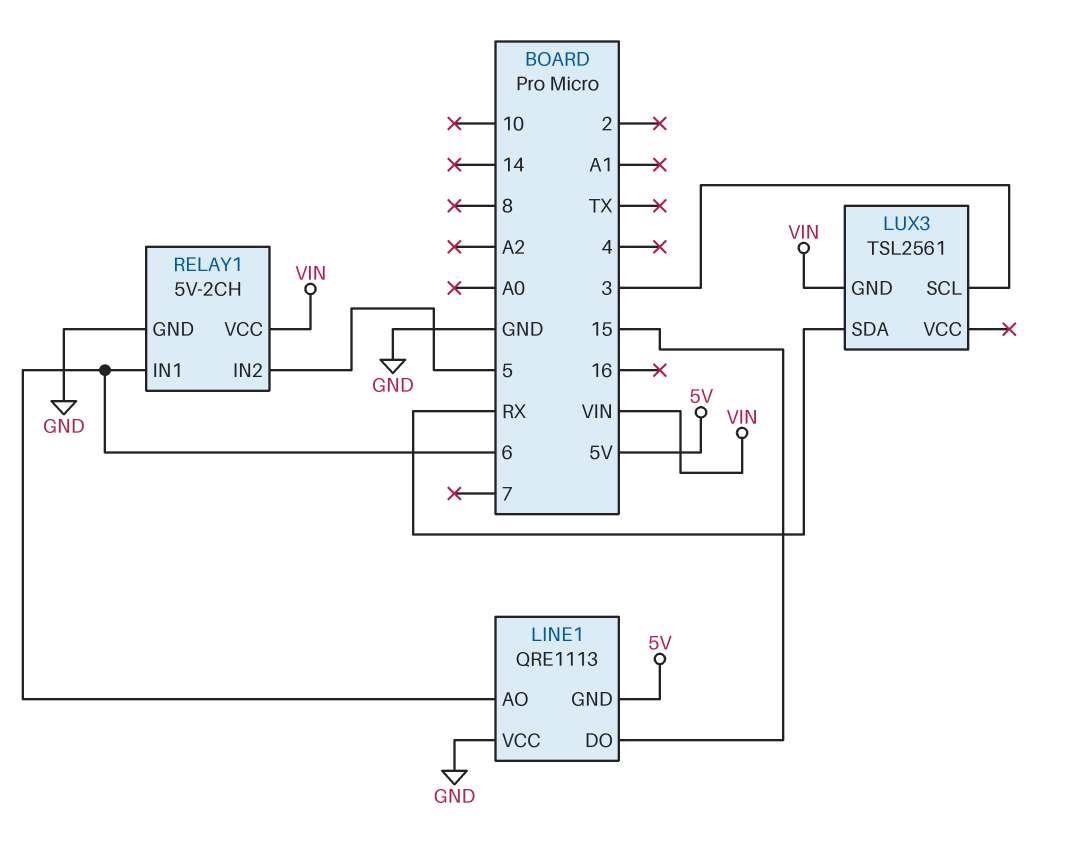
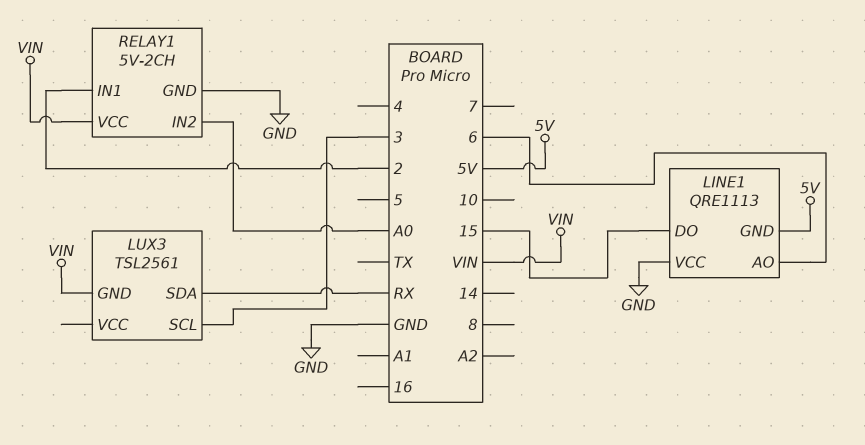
RELAY1 pin IN1: 6 -> 2
RELAY1 pin IN2: 5 -> A0

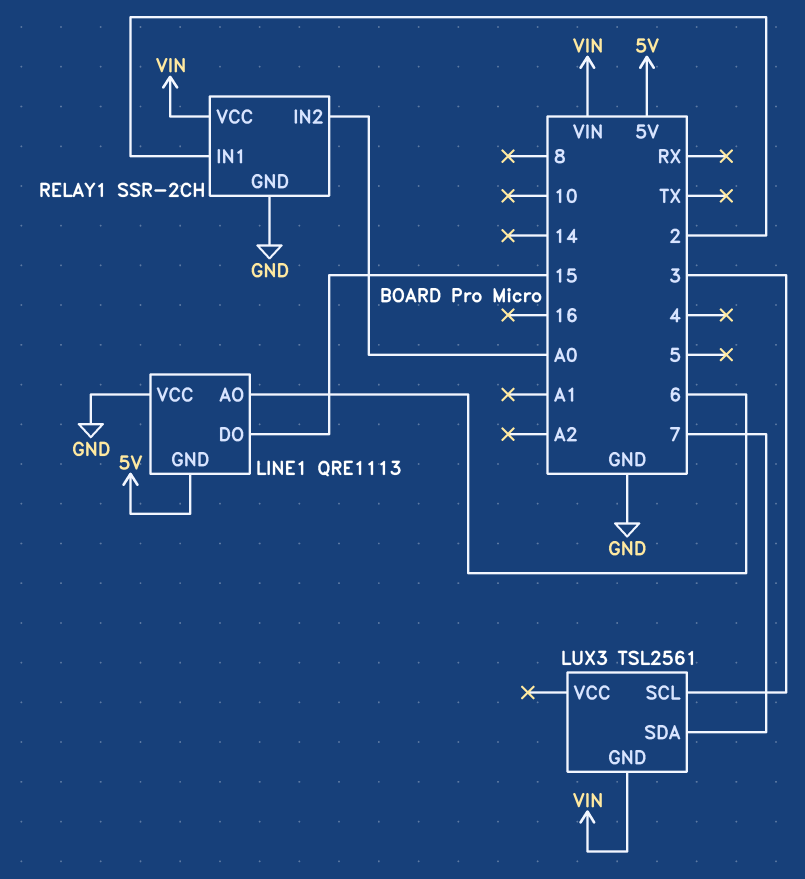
LUX3 pin SDA: RX -> 7
RELAY1: 5V-2CH -> SSR-2CH

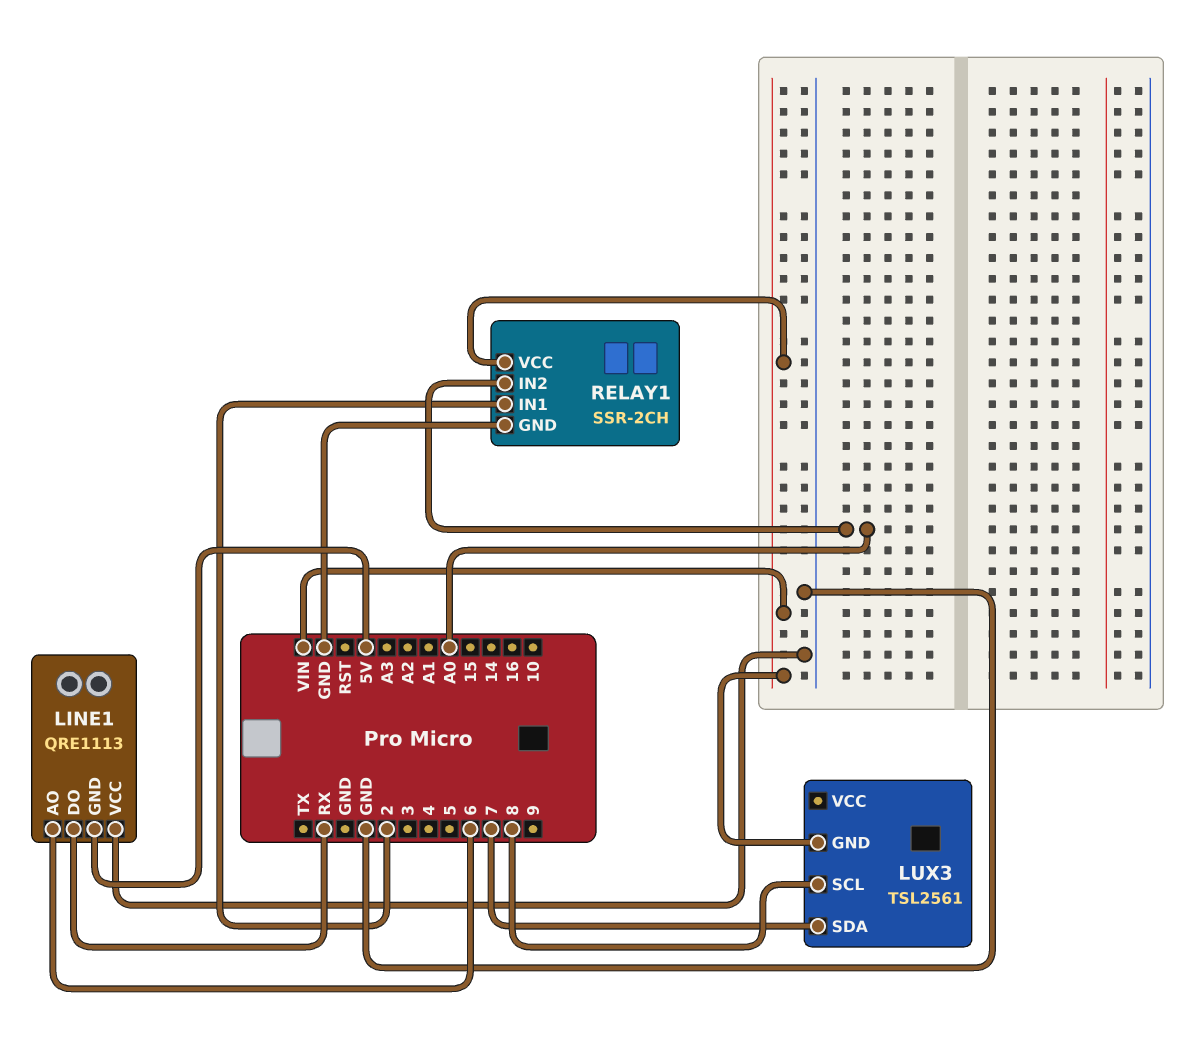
LINE1 pin DO: 15 -> RX
LUX3 pin SCL: 3 -> 8

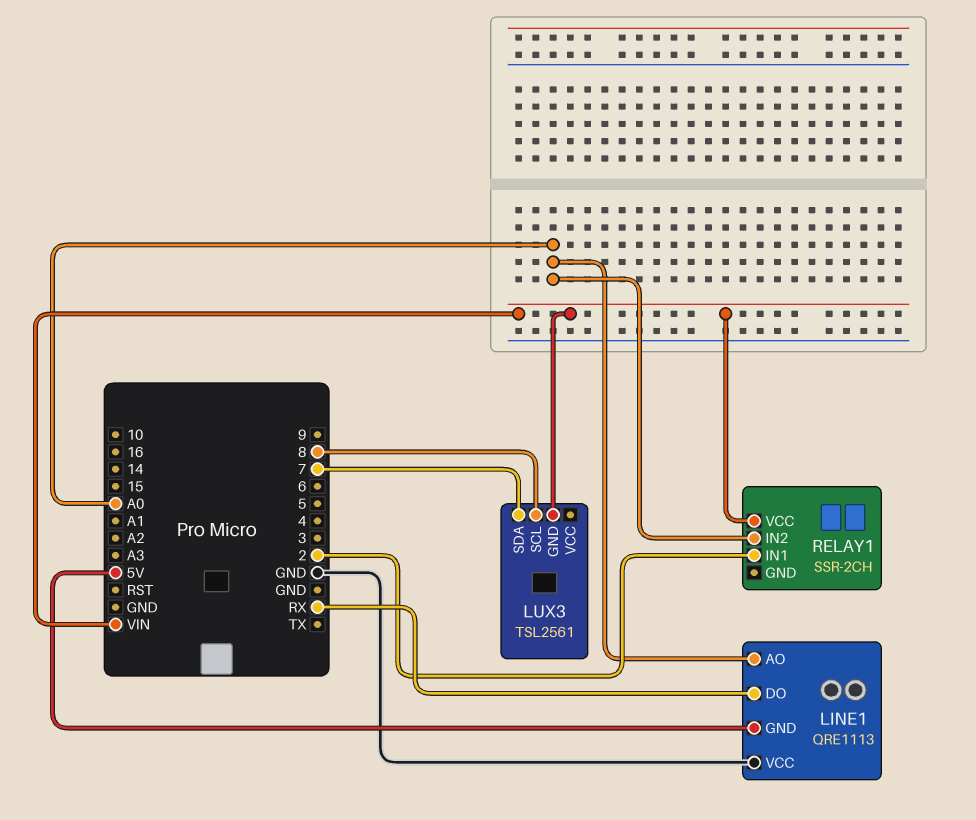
LINE1 pin AO: 6 -> A0
RELAY1 pin GND: GND -> none

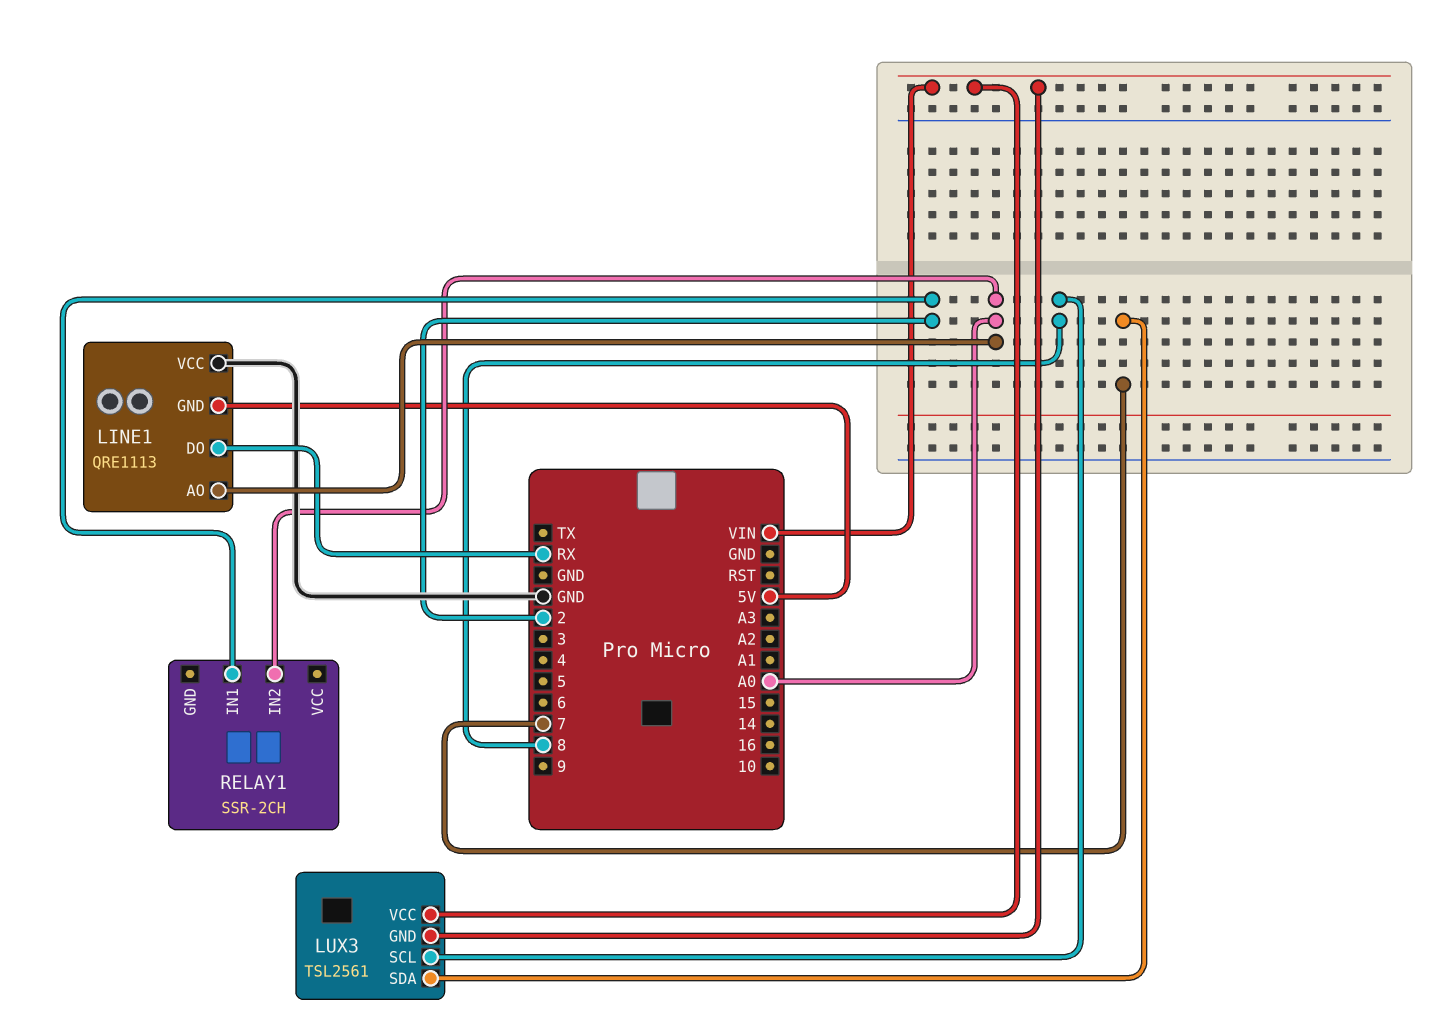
LUX3 pin VCC: none -> VIN
RELAY1 pin VCC: VIN -> none

